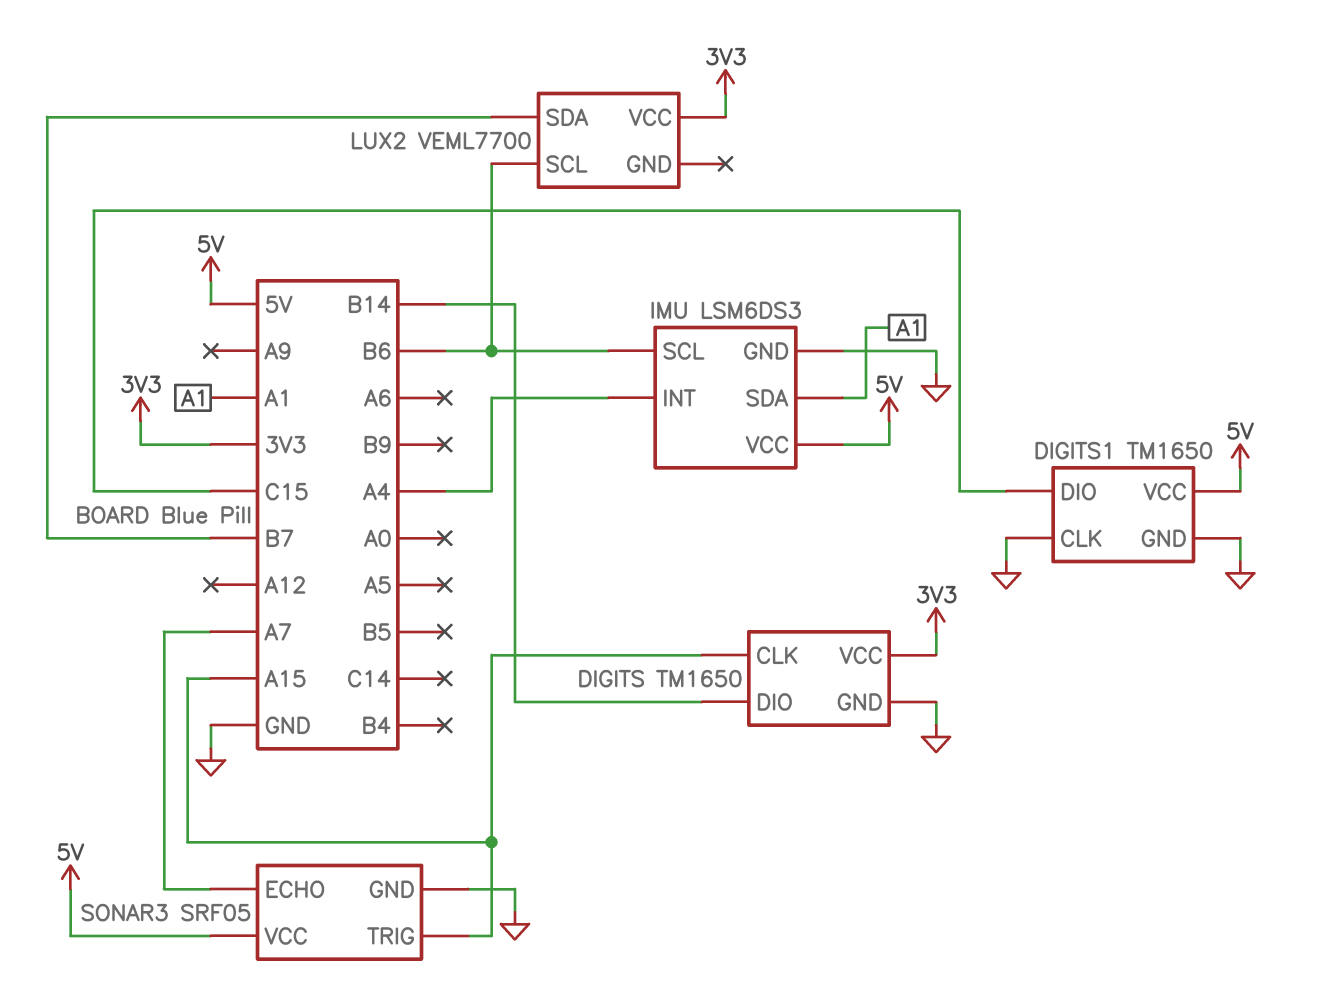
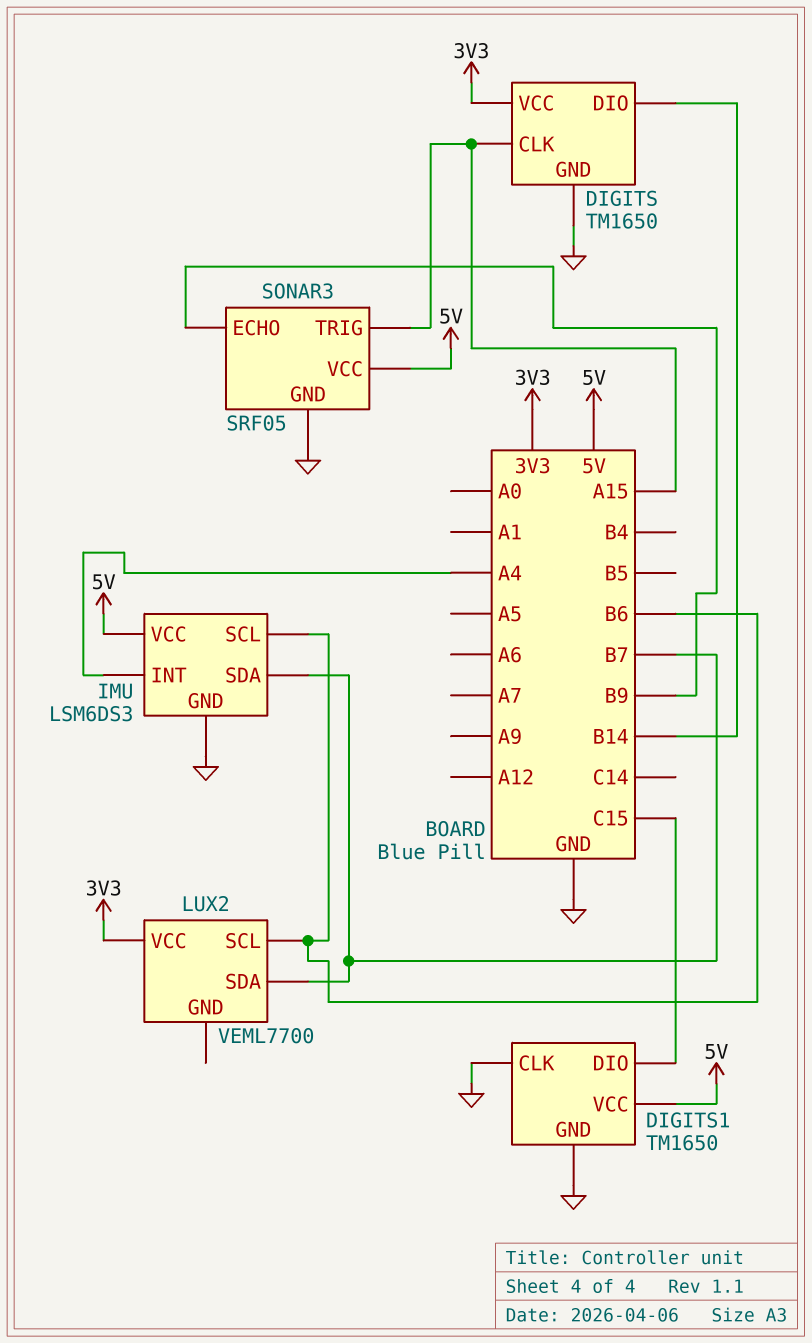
IMU pin SDA: A1 -> B7
SONAR3 pin ECHO: A7 -> B9

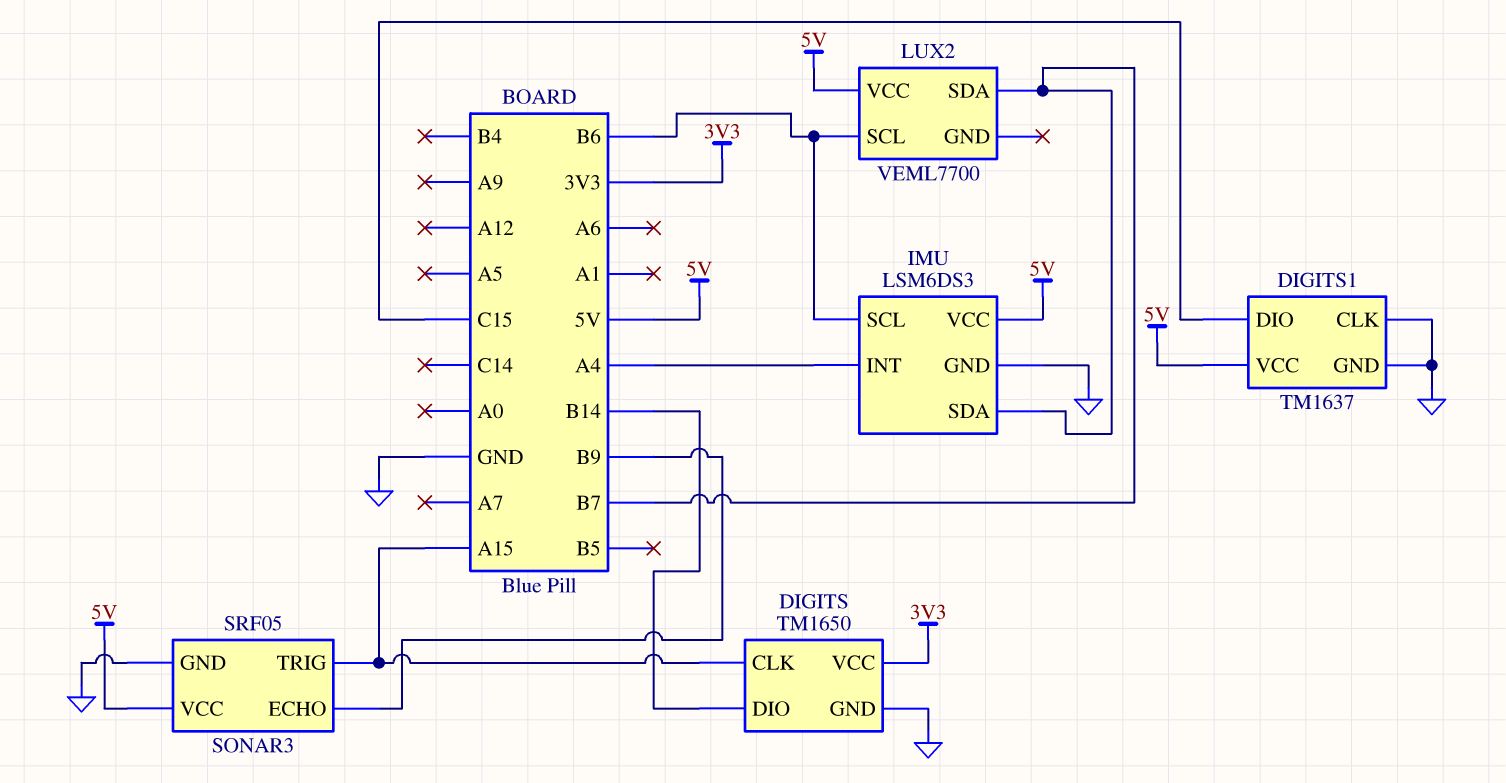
DIGITS1: TM1650 -> TM1637
LUX2 pin VCC: 3V3 -> 5V

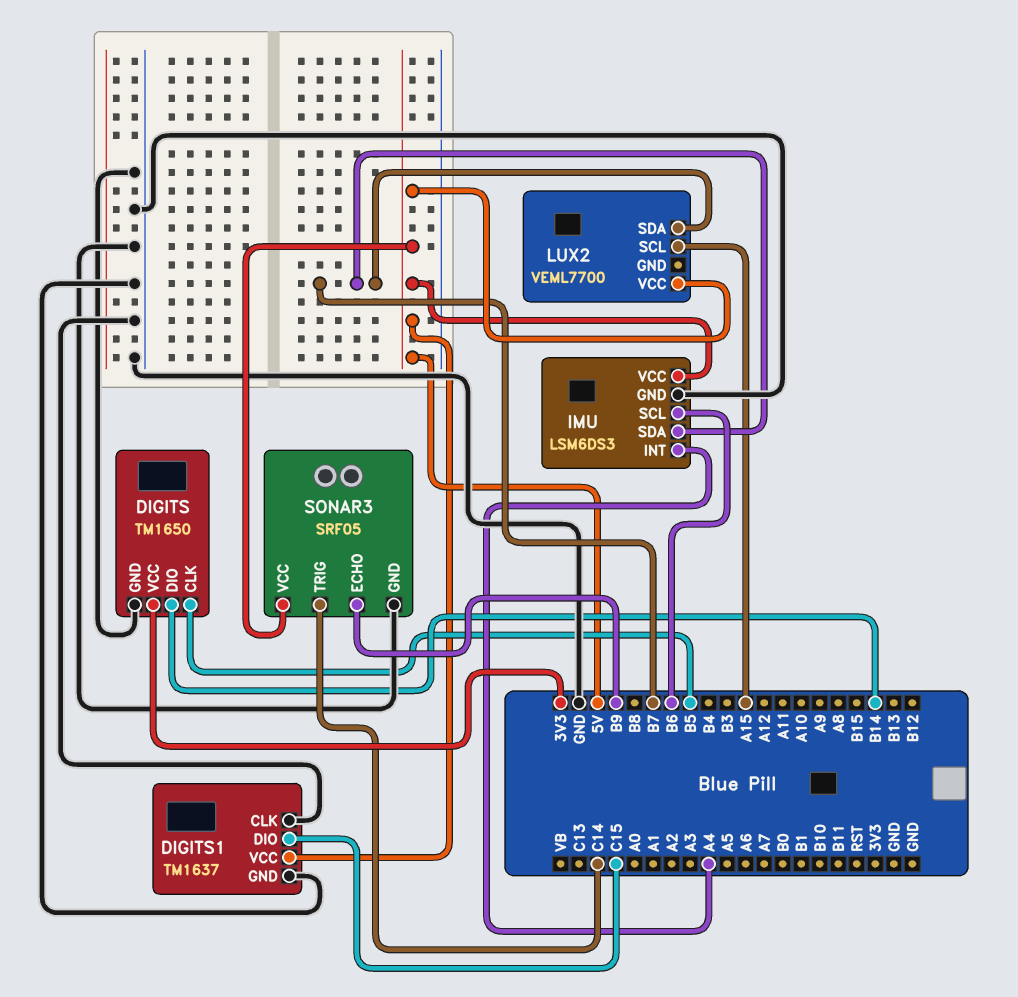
DIGITS pin CLK: A15 -> B5
LUX2 pin SCL: B6 -> A15
SONAR3 pin TRIG: A15 -> C14

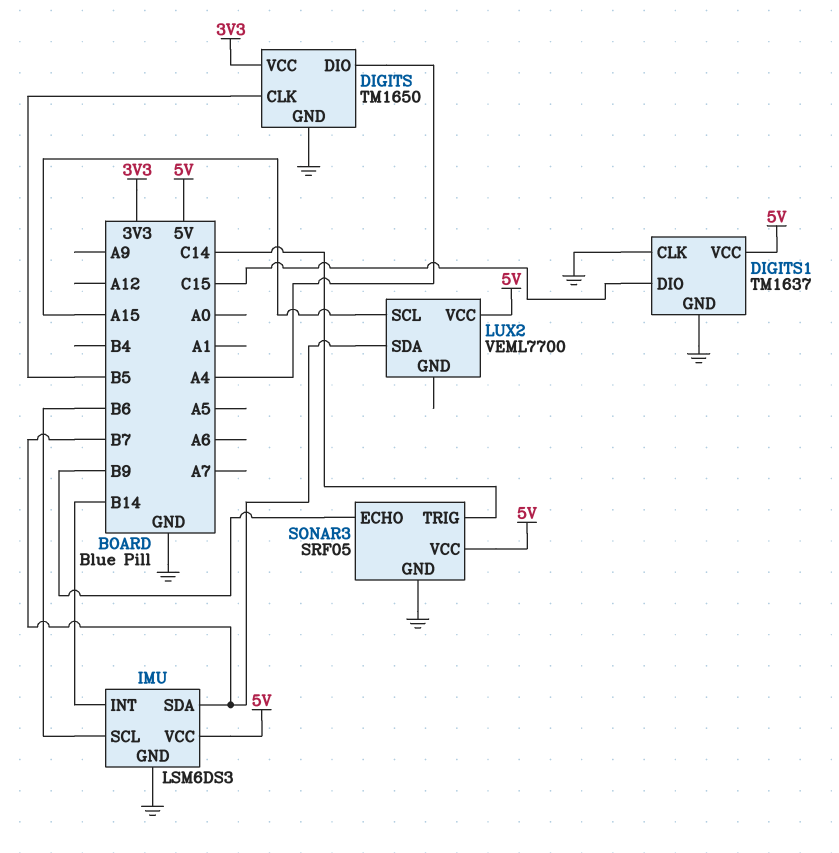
DIGITS pin DIO: B14 -> A4
IMU pin INT: A4 -> B14

